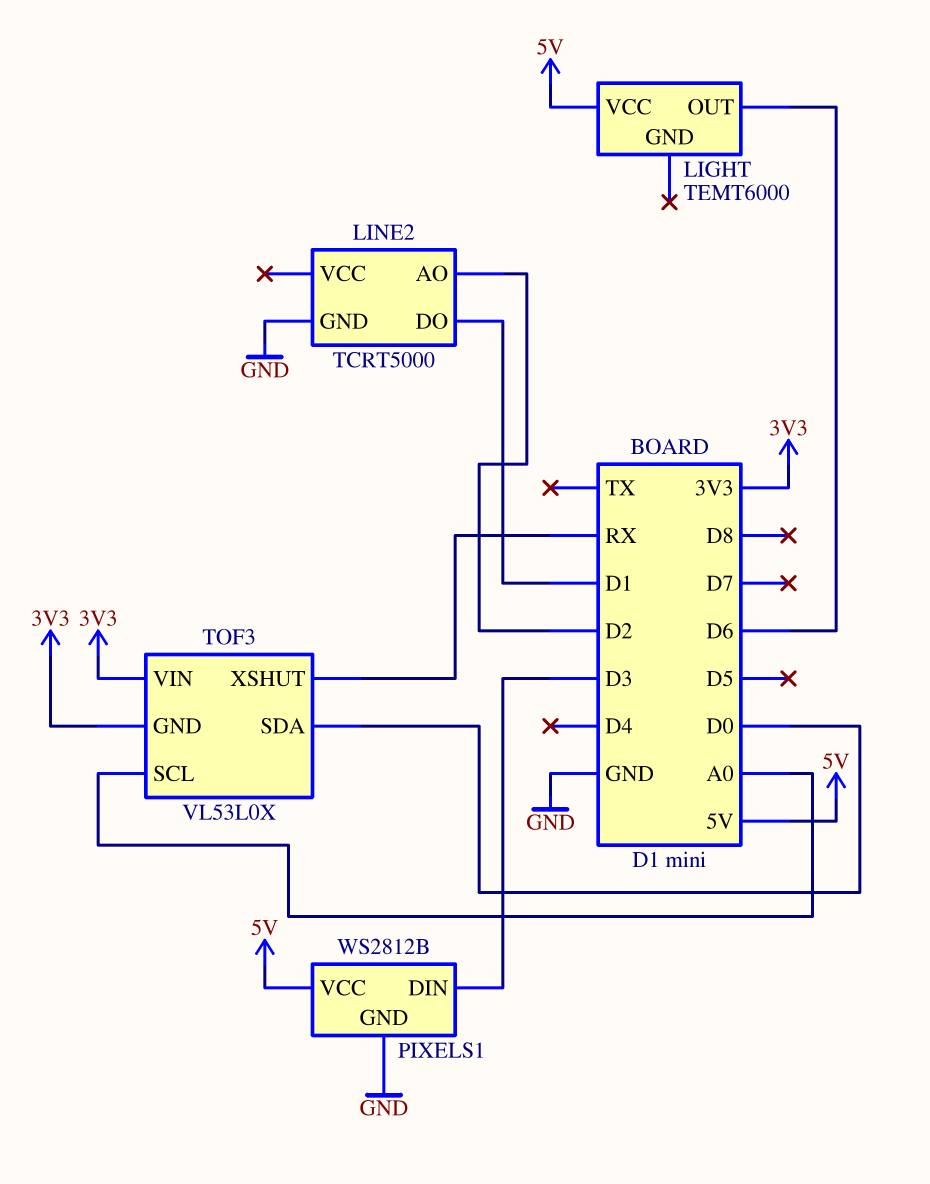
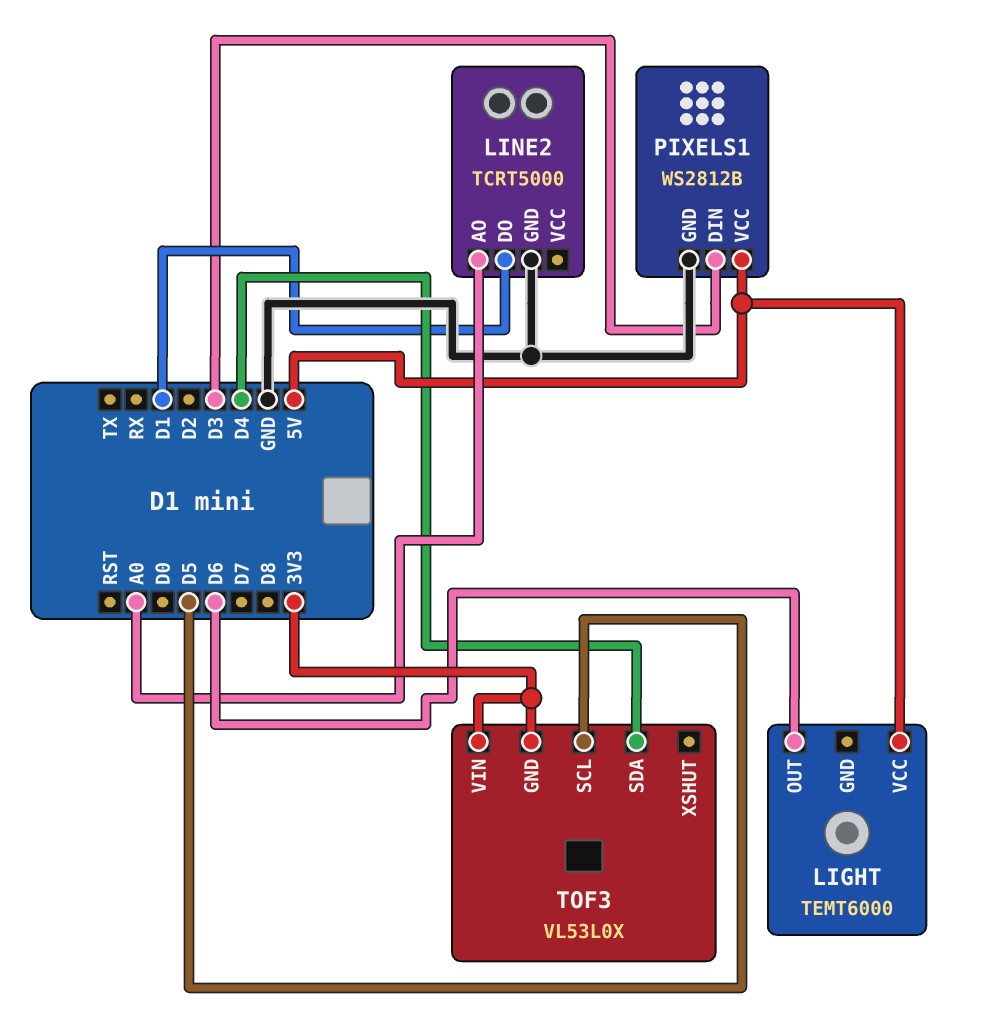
LINE2 pin AO: D2 -> A0
TOF3 pin SCL: A0 -> D5
TOF3 pin SDA: D0 -> D4
TOF3 pin XSHUT: RX -> none

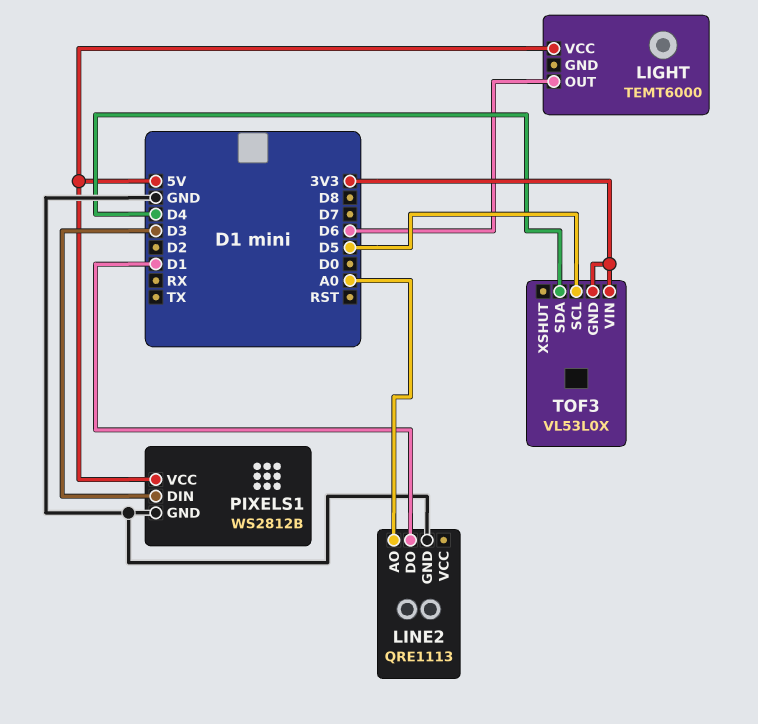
LINE2: TCRT5000 -> QRE1113

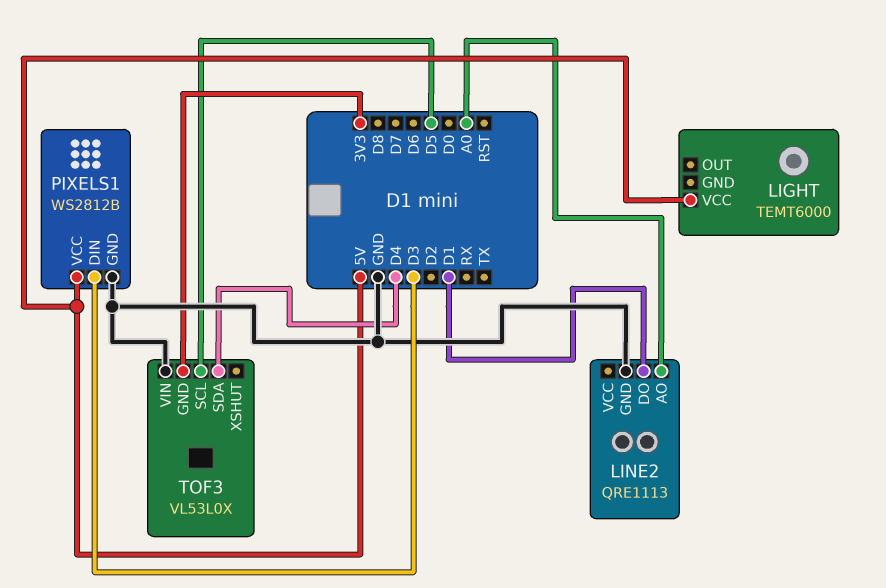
LIGHT pin OUT: D6 -> none
TOF3 pin VIN: 3V3 -> GND

